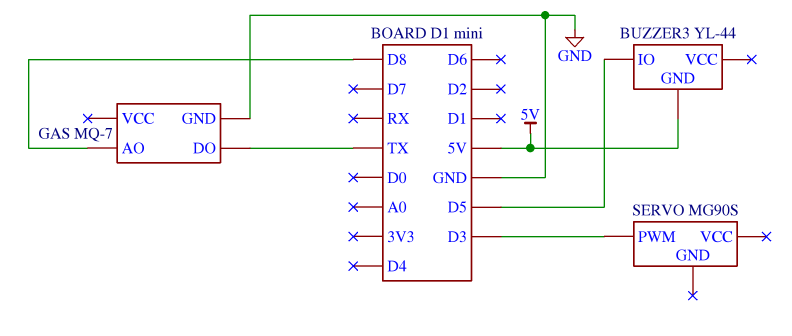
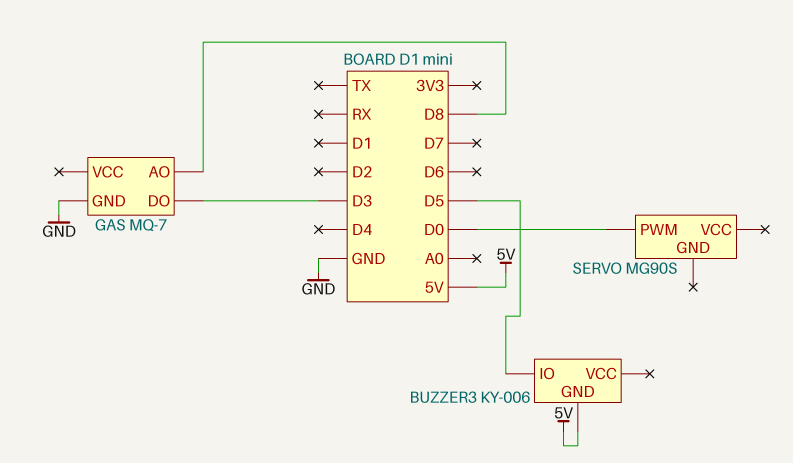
BUZZER3: YL-44 -> KY-006
GAS pin DO: TX -> D3
SERVO pin PWM: D3 -> D0

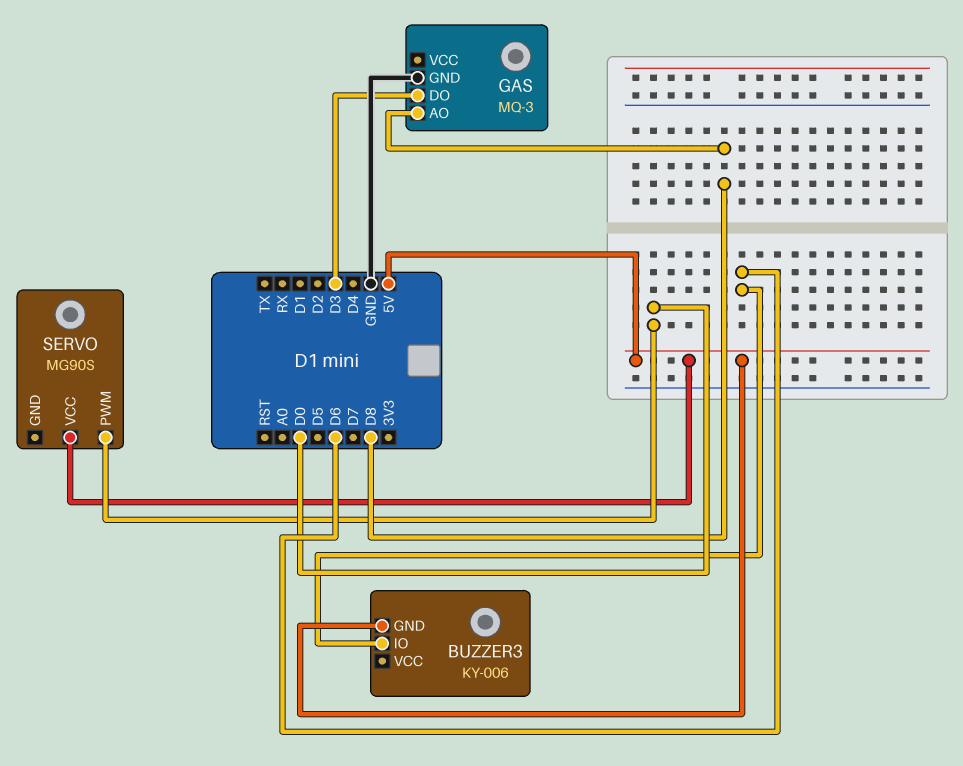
BUZZER3 pin IO: D5 -> D6
GAS: MQ-7 -> MQ-3
SERVO pin VCC: none -> 5V

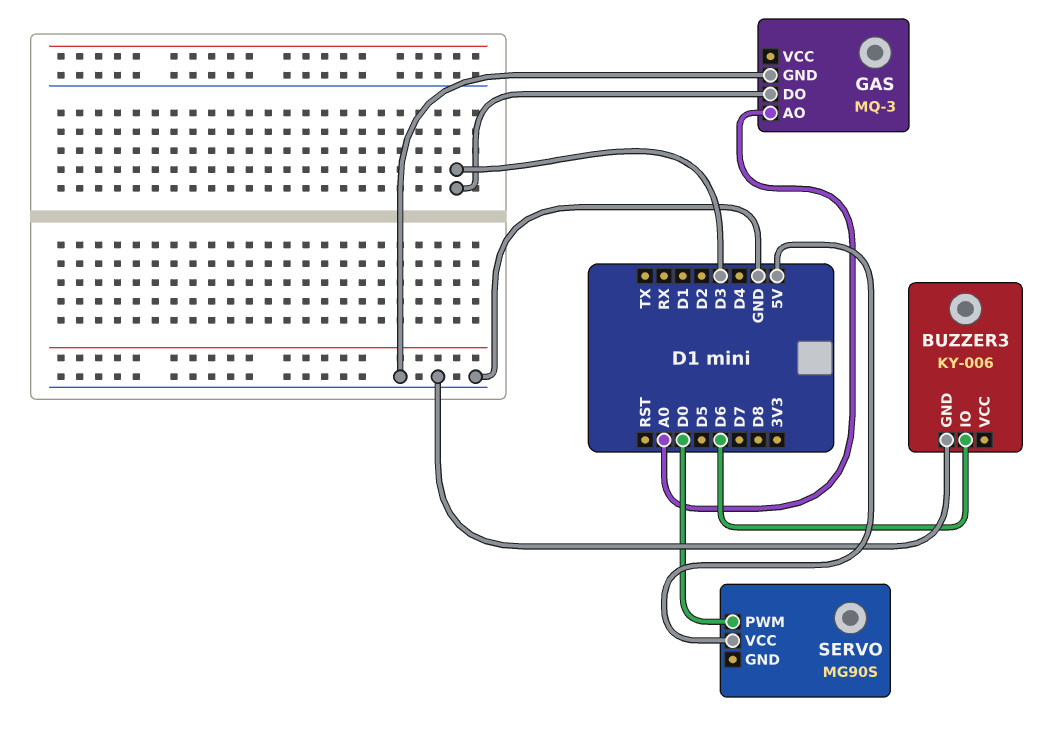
BUZZER3 pin GND: 5V -> GND
GAS pin AO: D8 -> A0

